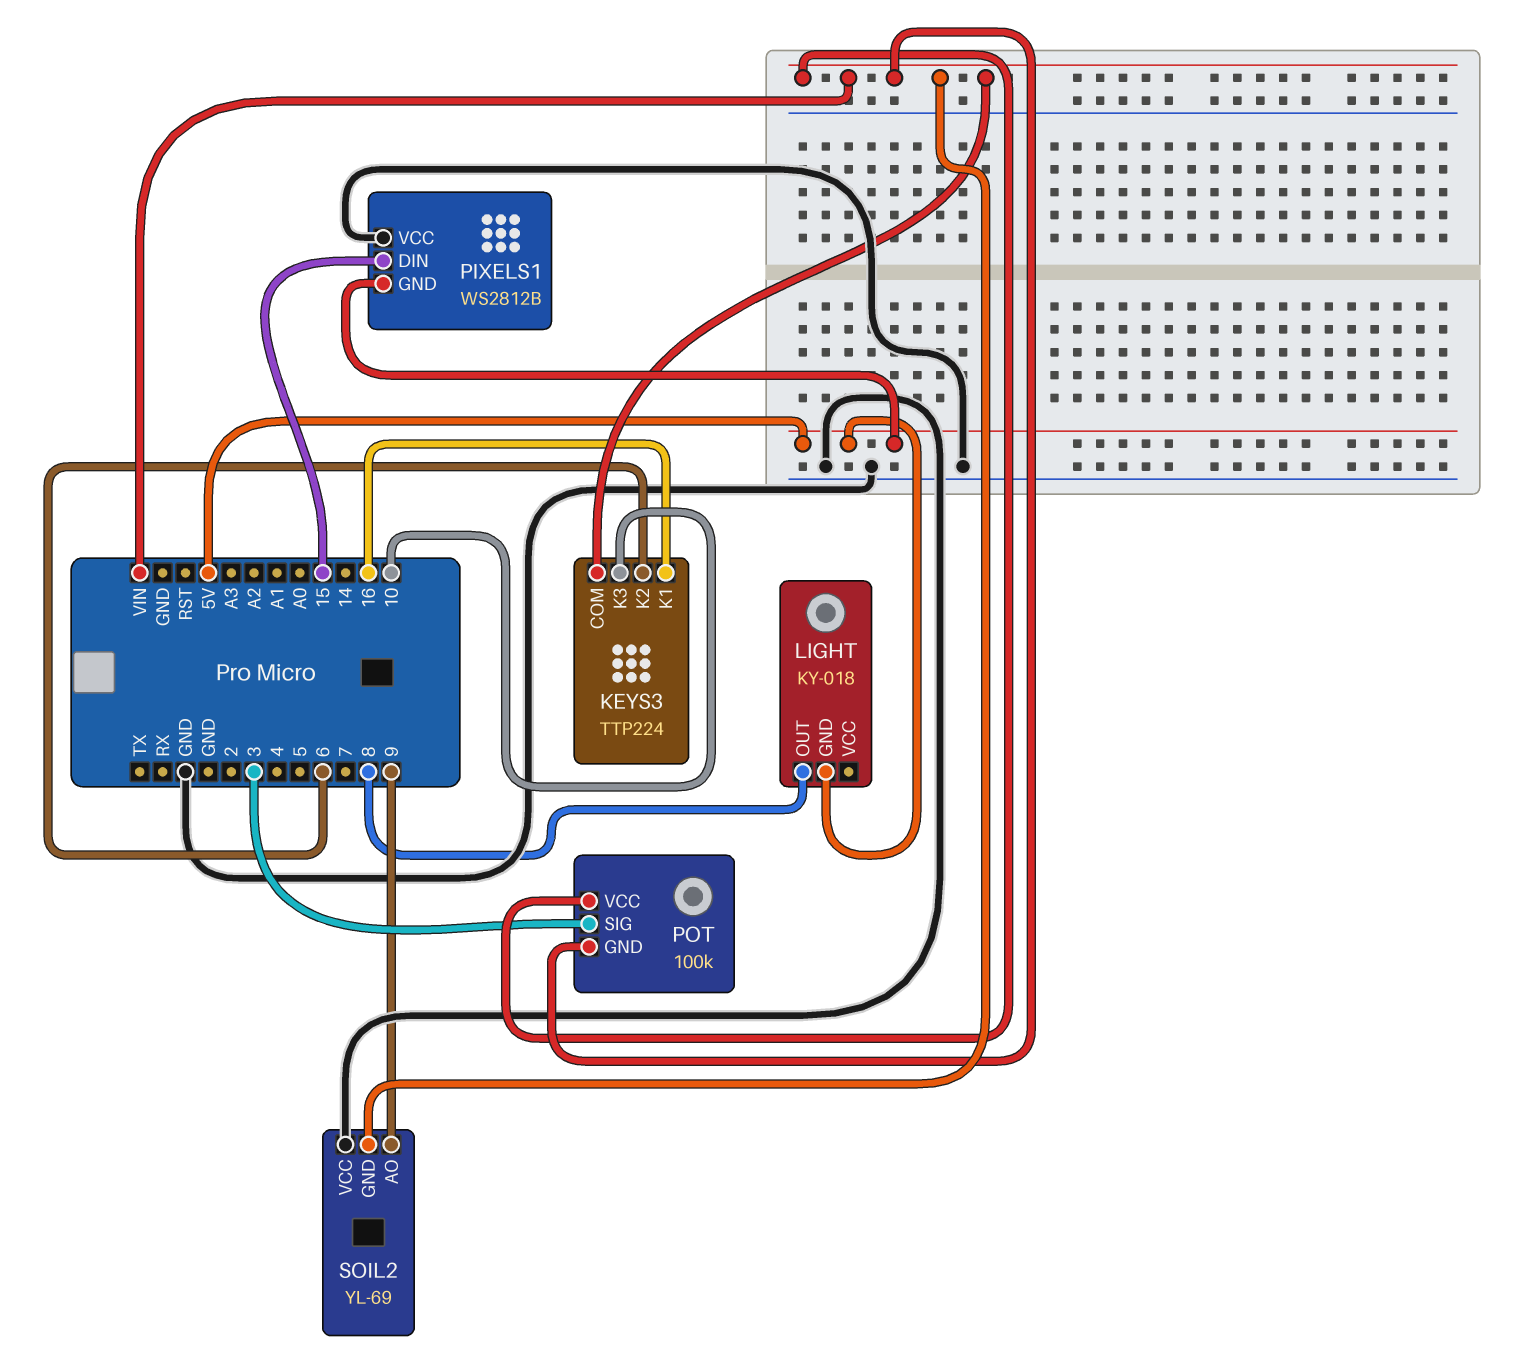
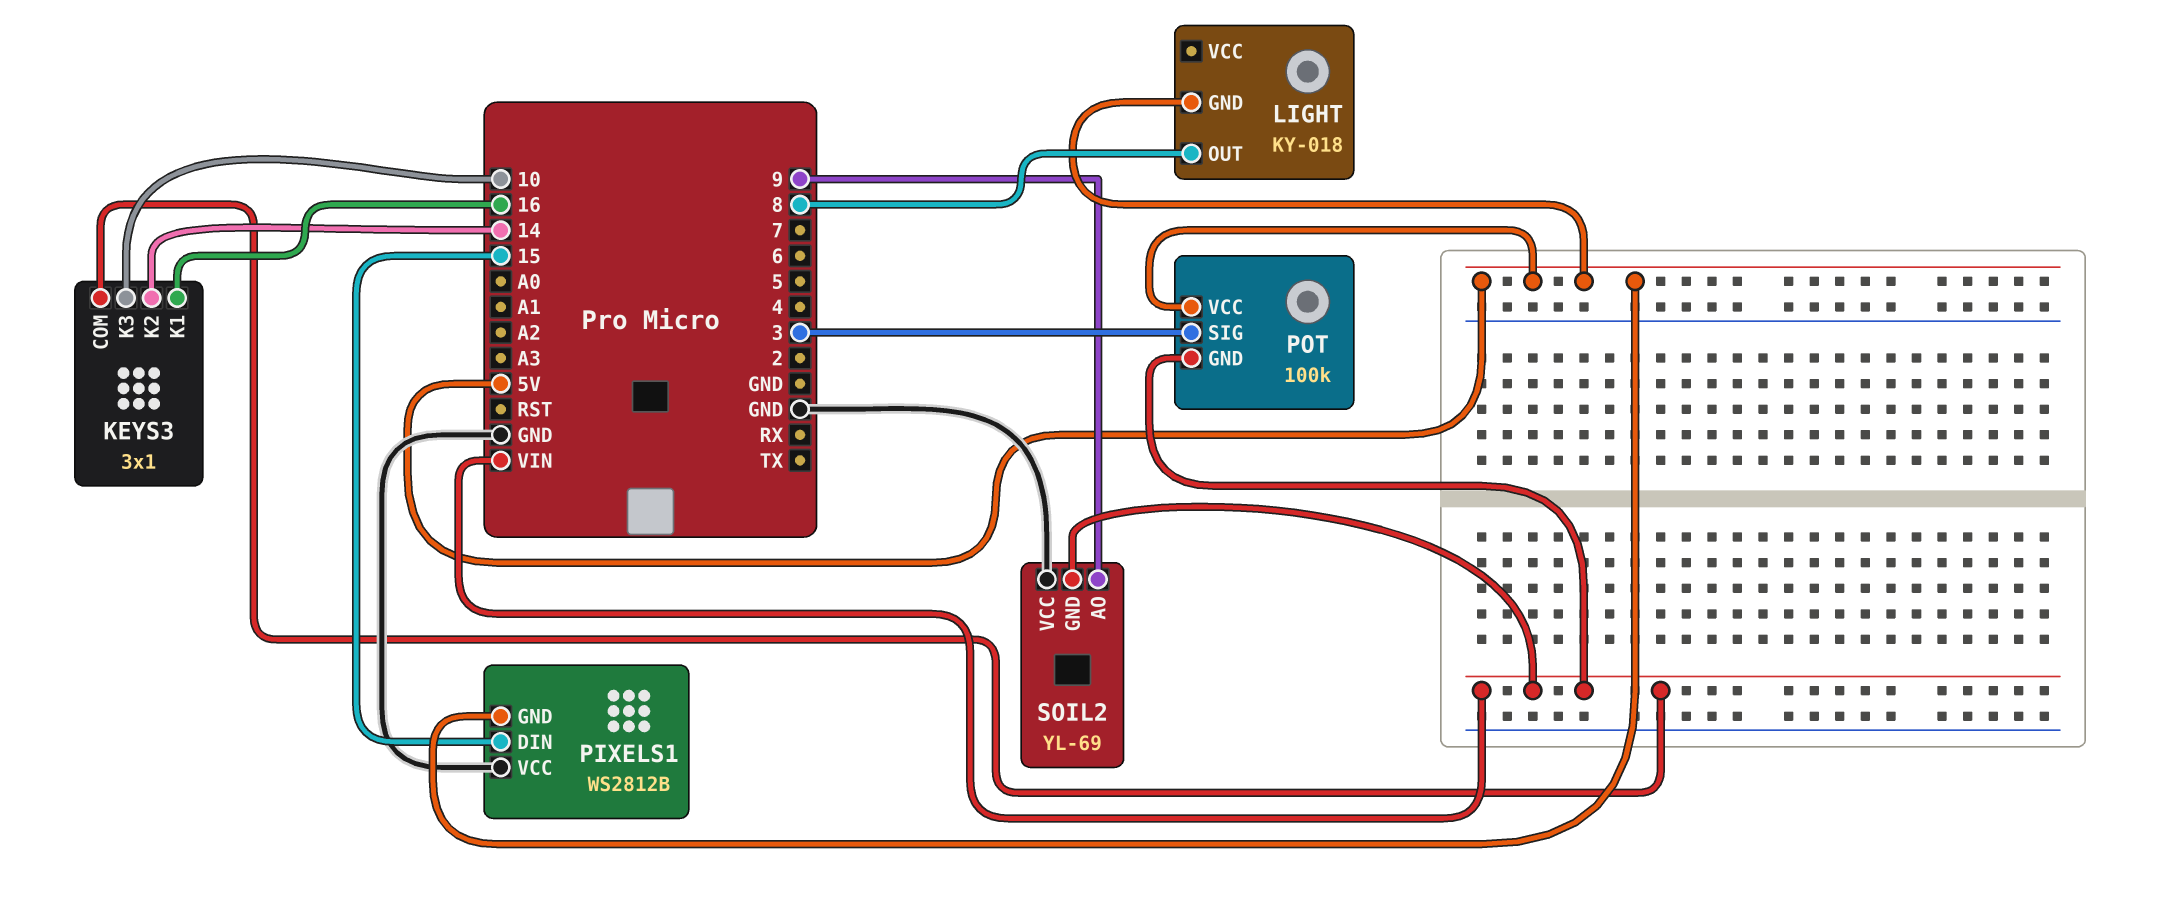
KEYS3: TTP224 -> 3x1
KEYS3 pin K2: 6 -> 14
POT pin VCC: VIN -> 5V

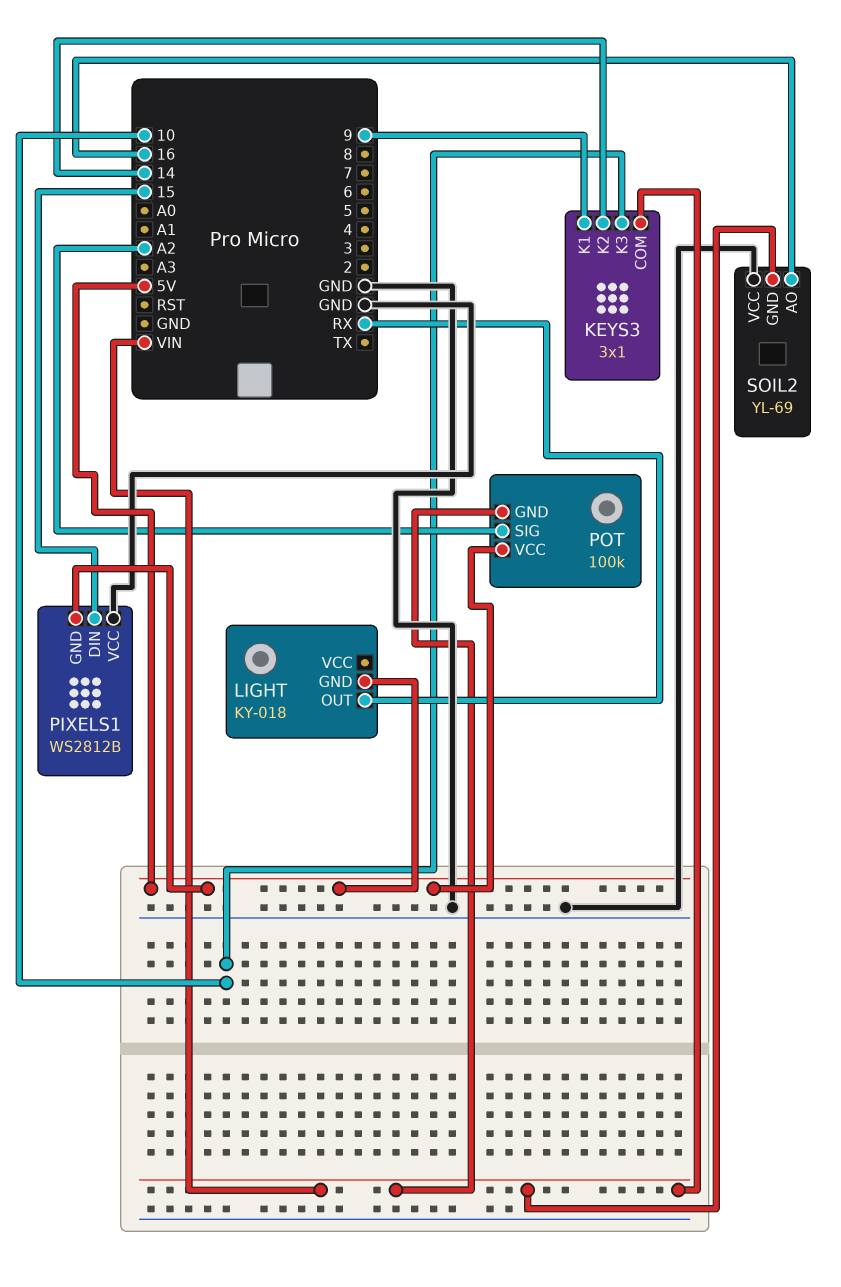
KEYS3 pin K1: 16 -> 9
LIGHT pin OUT: 8 -> RX
POT pin SIG: 3 -> A2
SOIL2 pin AO: 9 -> 16

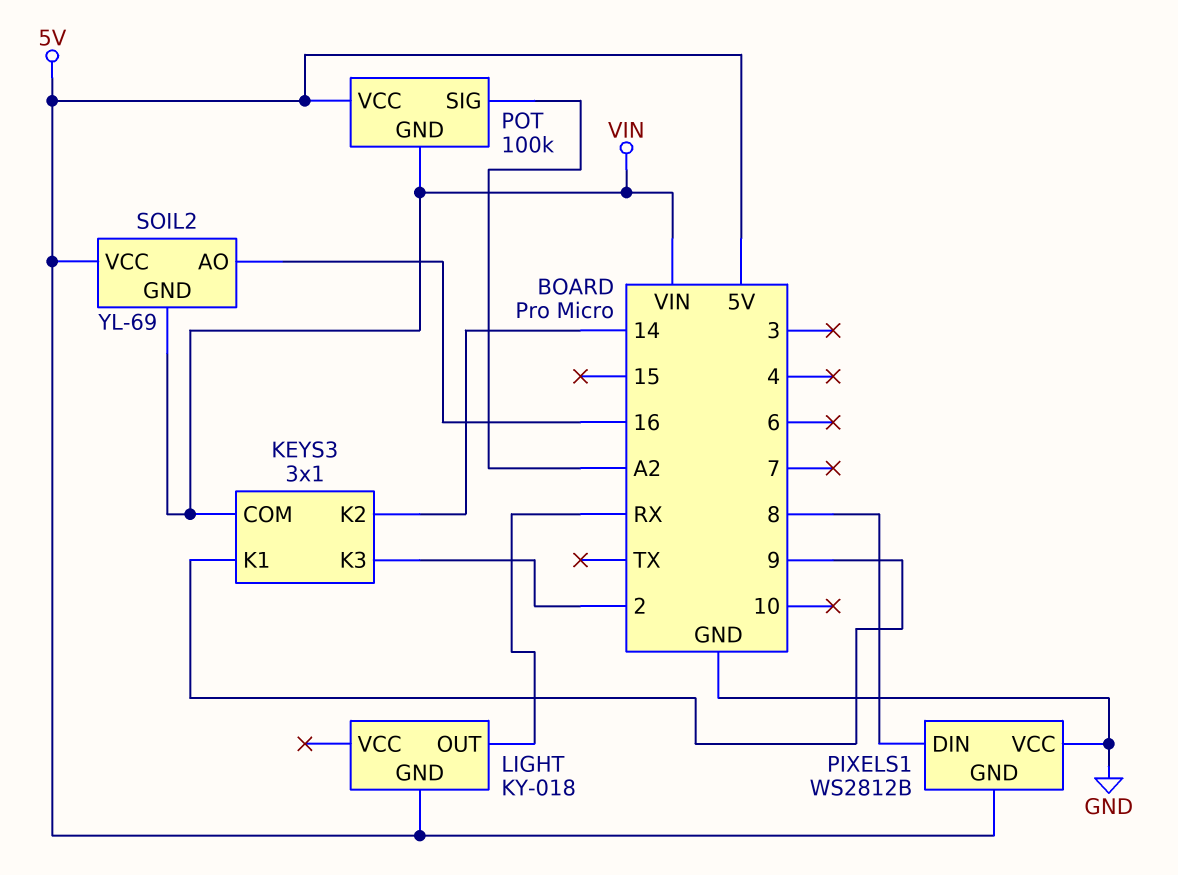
KEYS3 pin K3: 10 -> 2
PIXELS1 pin DIN: 15 -> 8
SOIL2 pin VCC: GND -> 5V

